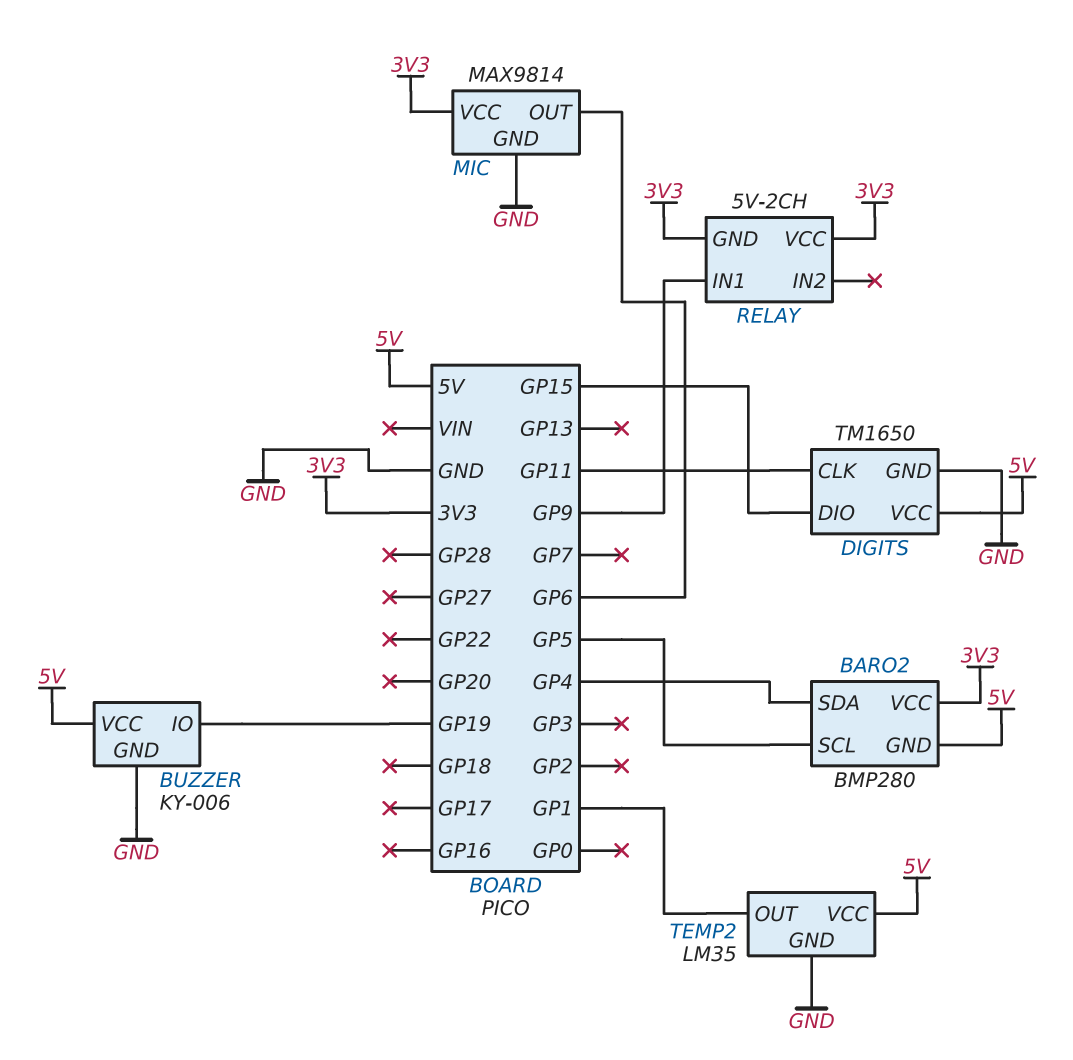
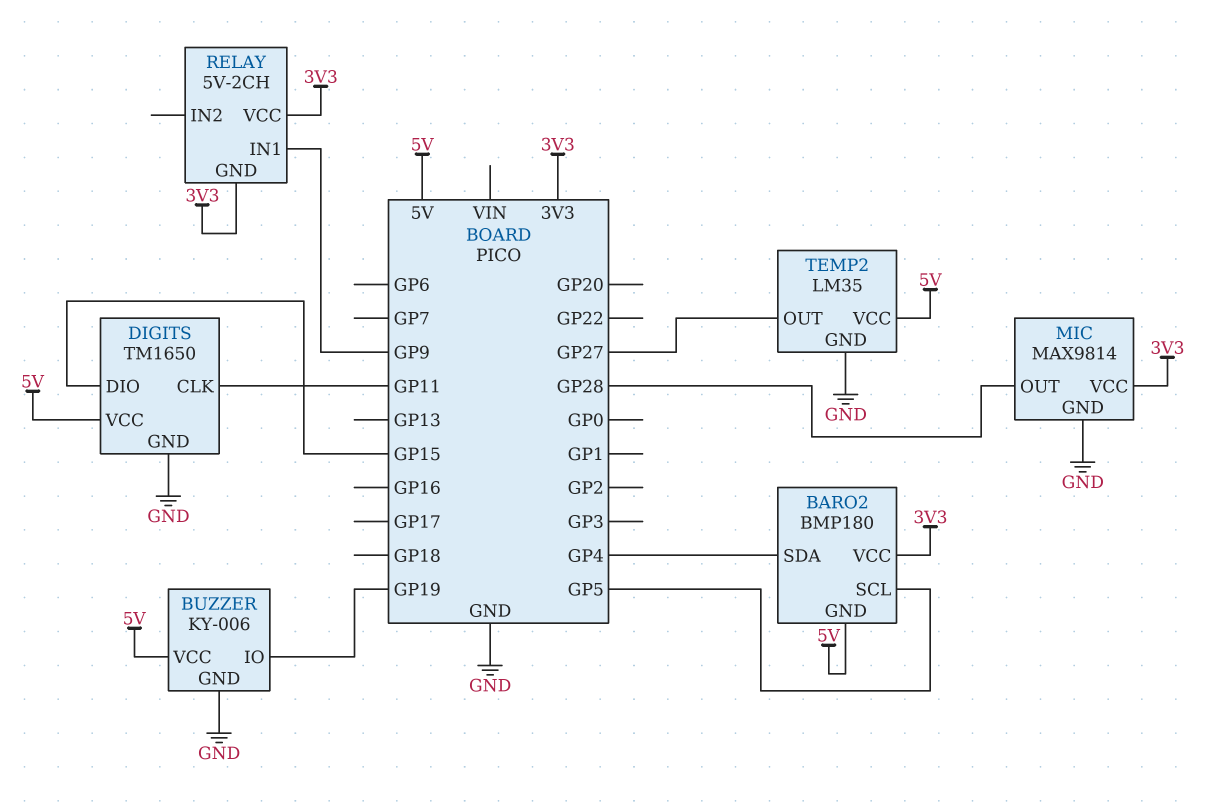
BARO2: BMP280 -> BMP180
MIC pin OUT: GP6 -> GP28
TEMP2 pin OUT: GP1 -> GP27

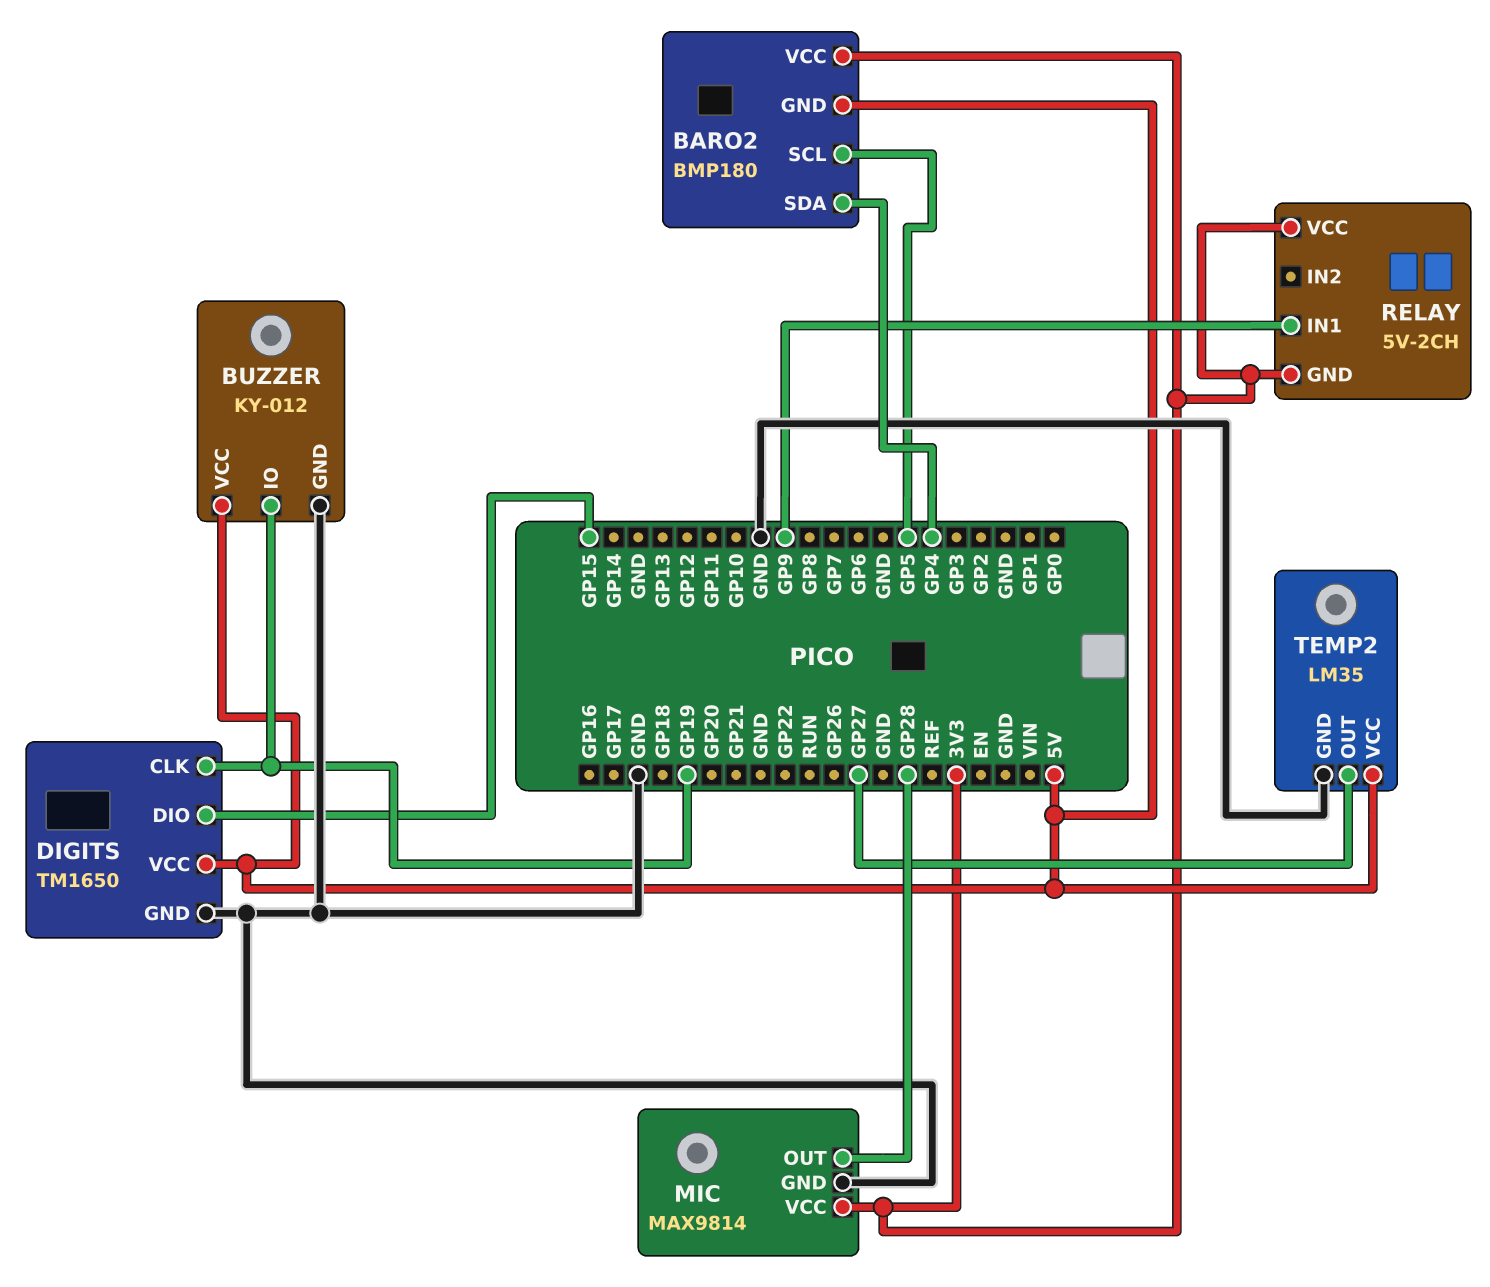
BUZZER: KY-006 -> KY-012
DIGITS pin CLK: GP11 -> GP19

